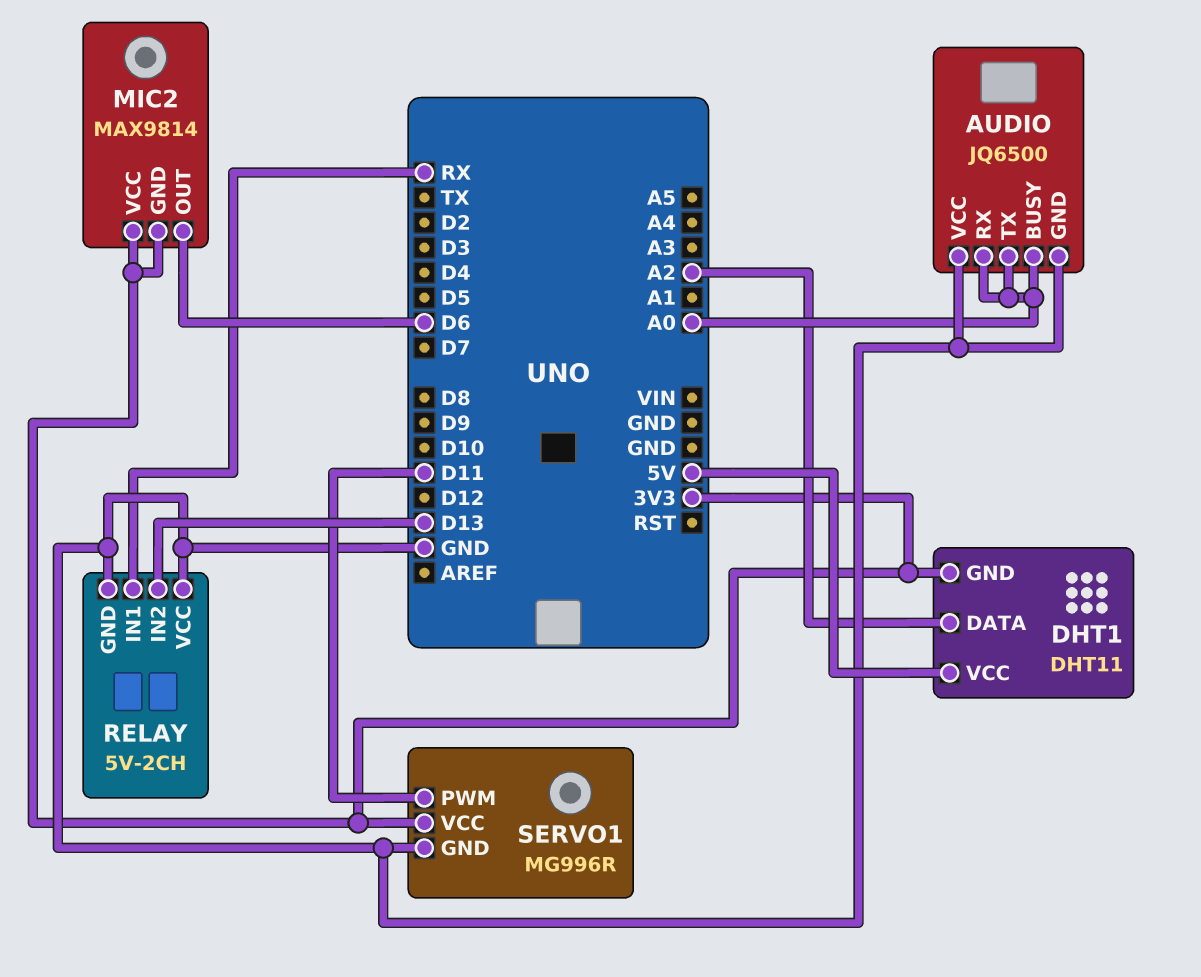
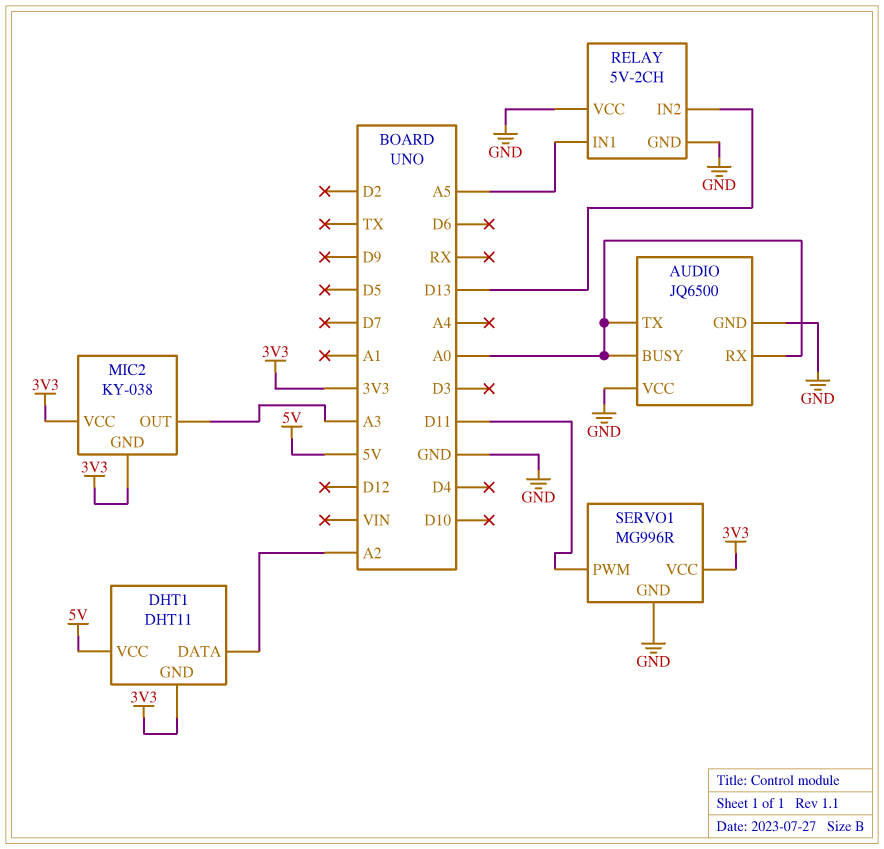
MIC2: MAX9814 -> KY-038
MIC2 pin OUT: D6 -> A3
RELAY pin IN1: RX -> A5

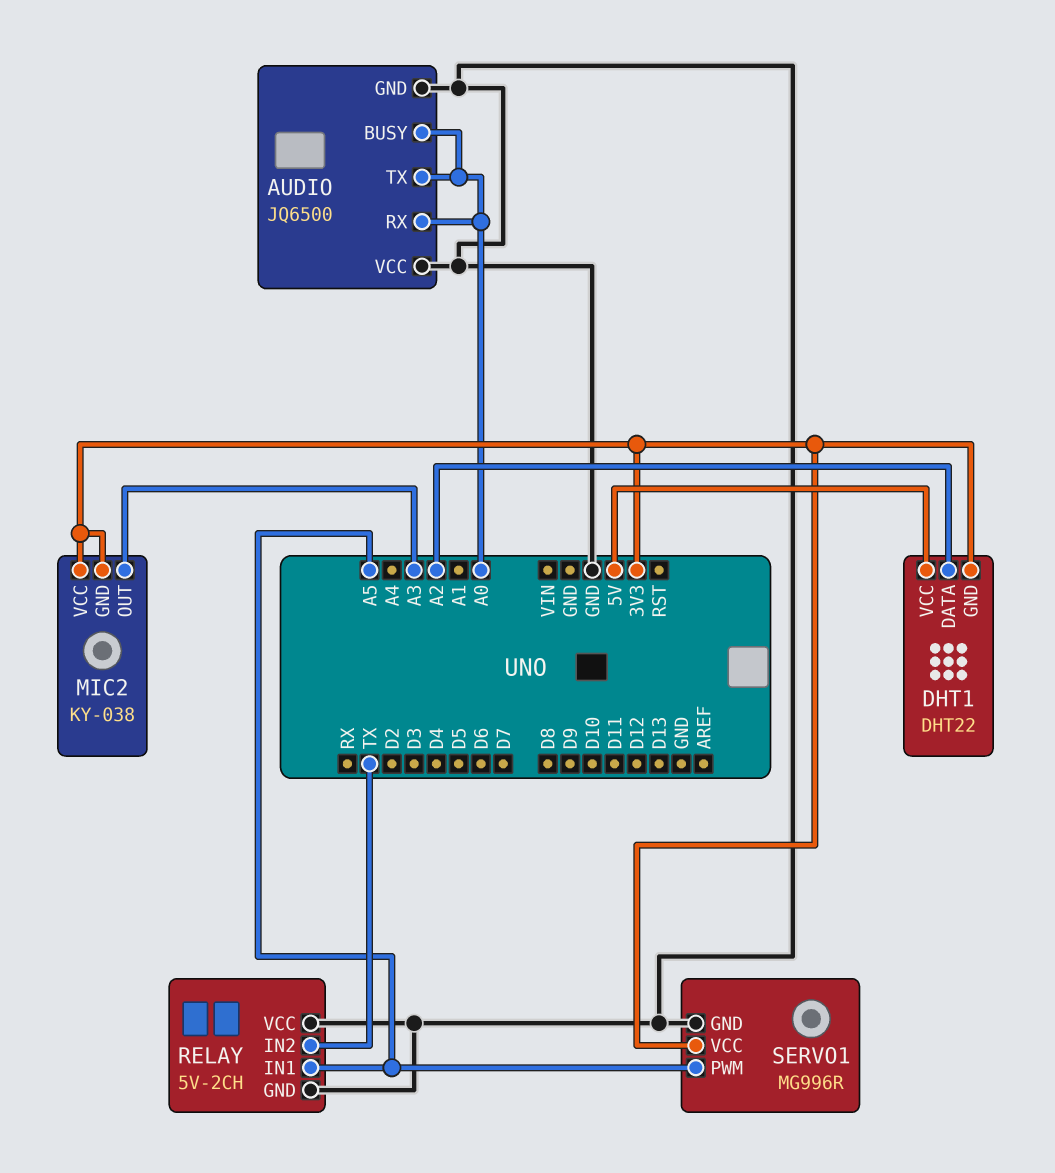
DHT1: DHT11 -> DHT22
RELAY pin IN2: D13 -> TX
SERVO1 pin PWM: D11 -> A5

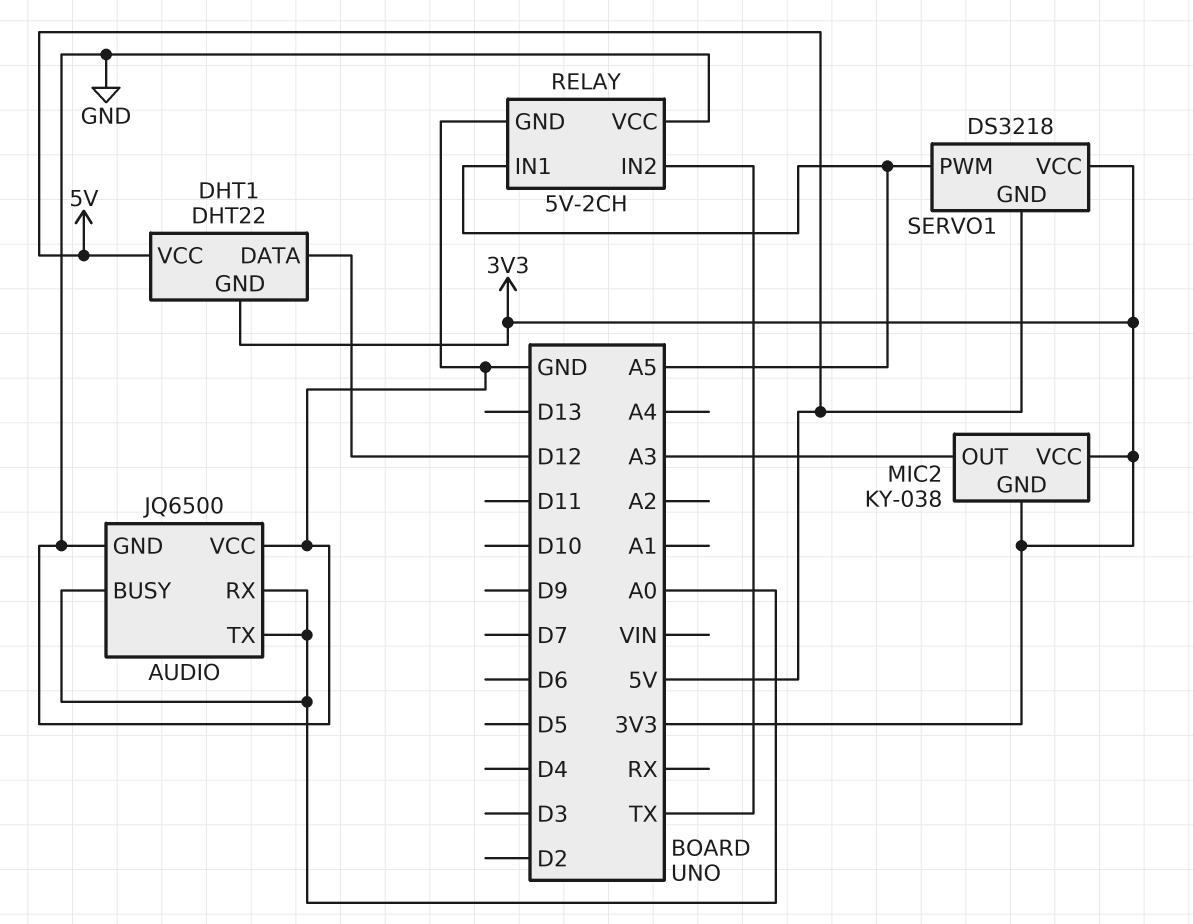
DHT1 pin DATA: A2 -> D12
SERVO1: MG996R -> DS3218
SERVO1 pin GND: GND -> 5V

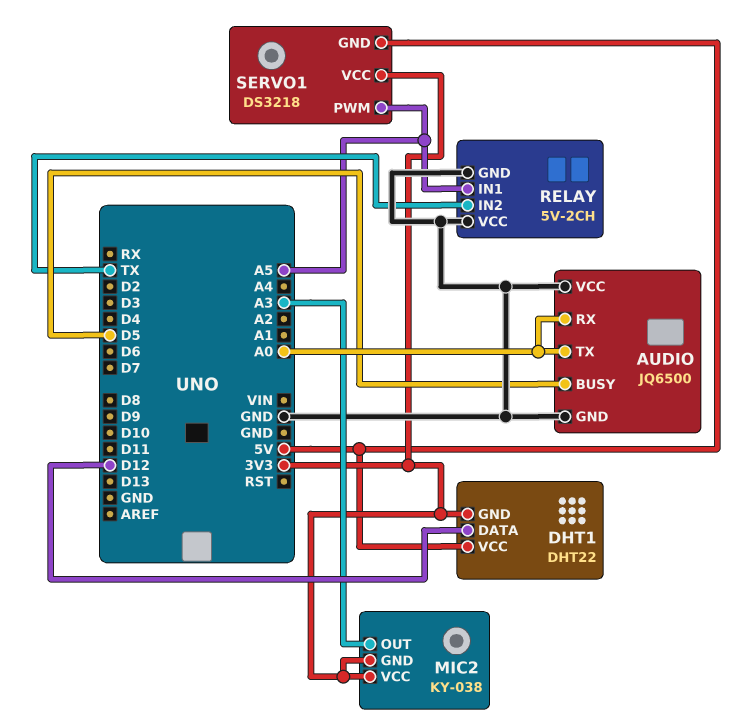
AUDIO pin BUSY: A0 -> D5

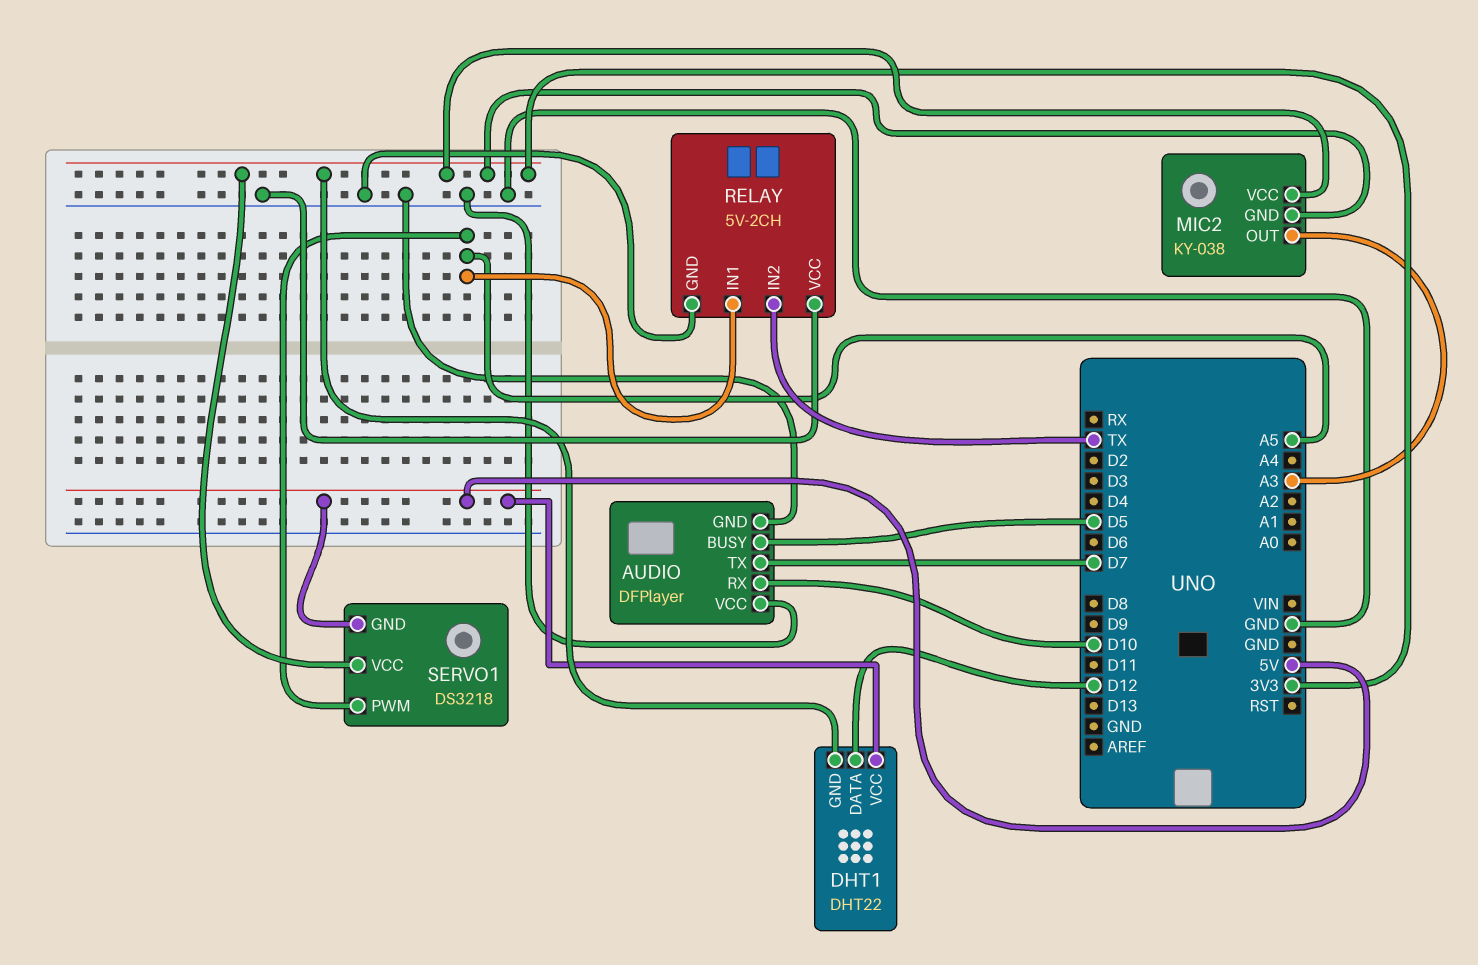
AUDIO: JQ6500 -> DFPlayer
AUDIO pin RX: A0 -> D10
AUDIO pin TX: A0 -> D7

